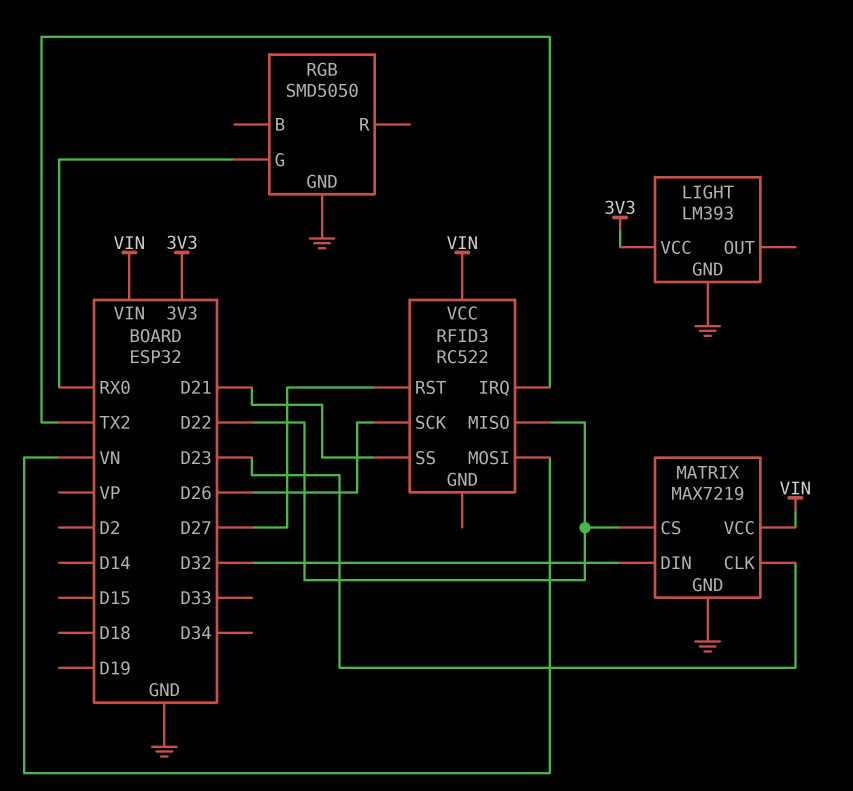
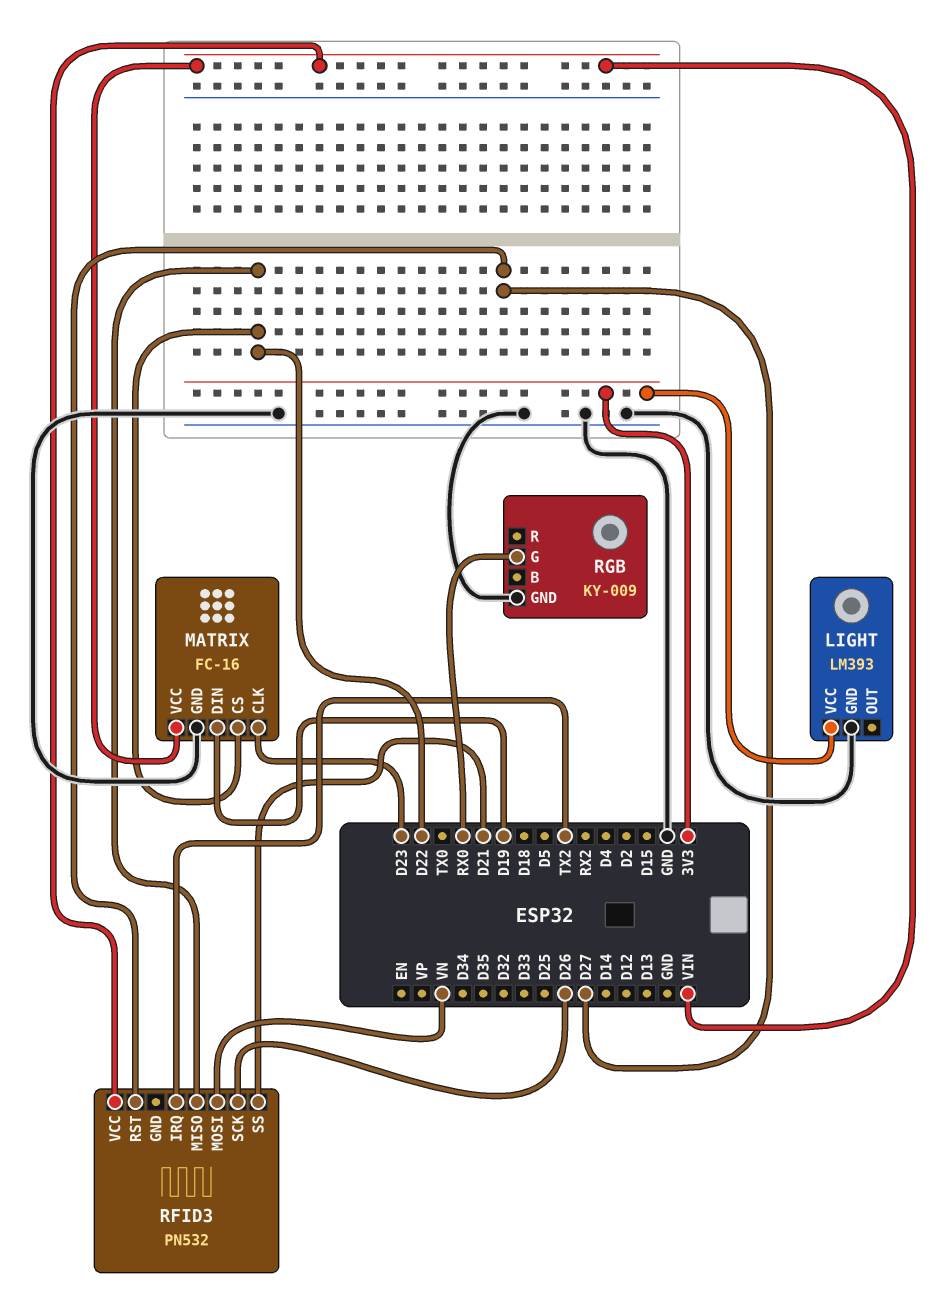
MATRIX: MAX7219 -> FC-16
MATRIX pin DIN: D32 -> D19
RFID3: RC522 -> PN532
RGB: SMD5050 -> KY-009

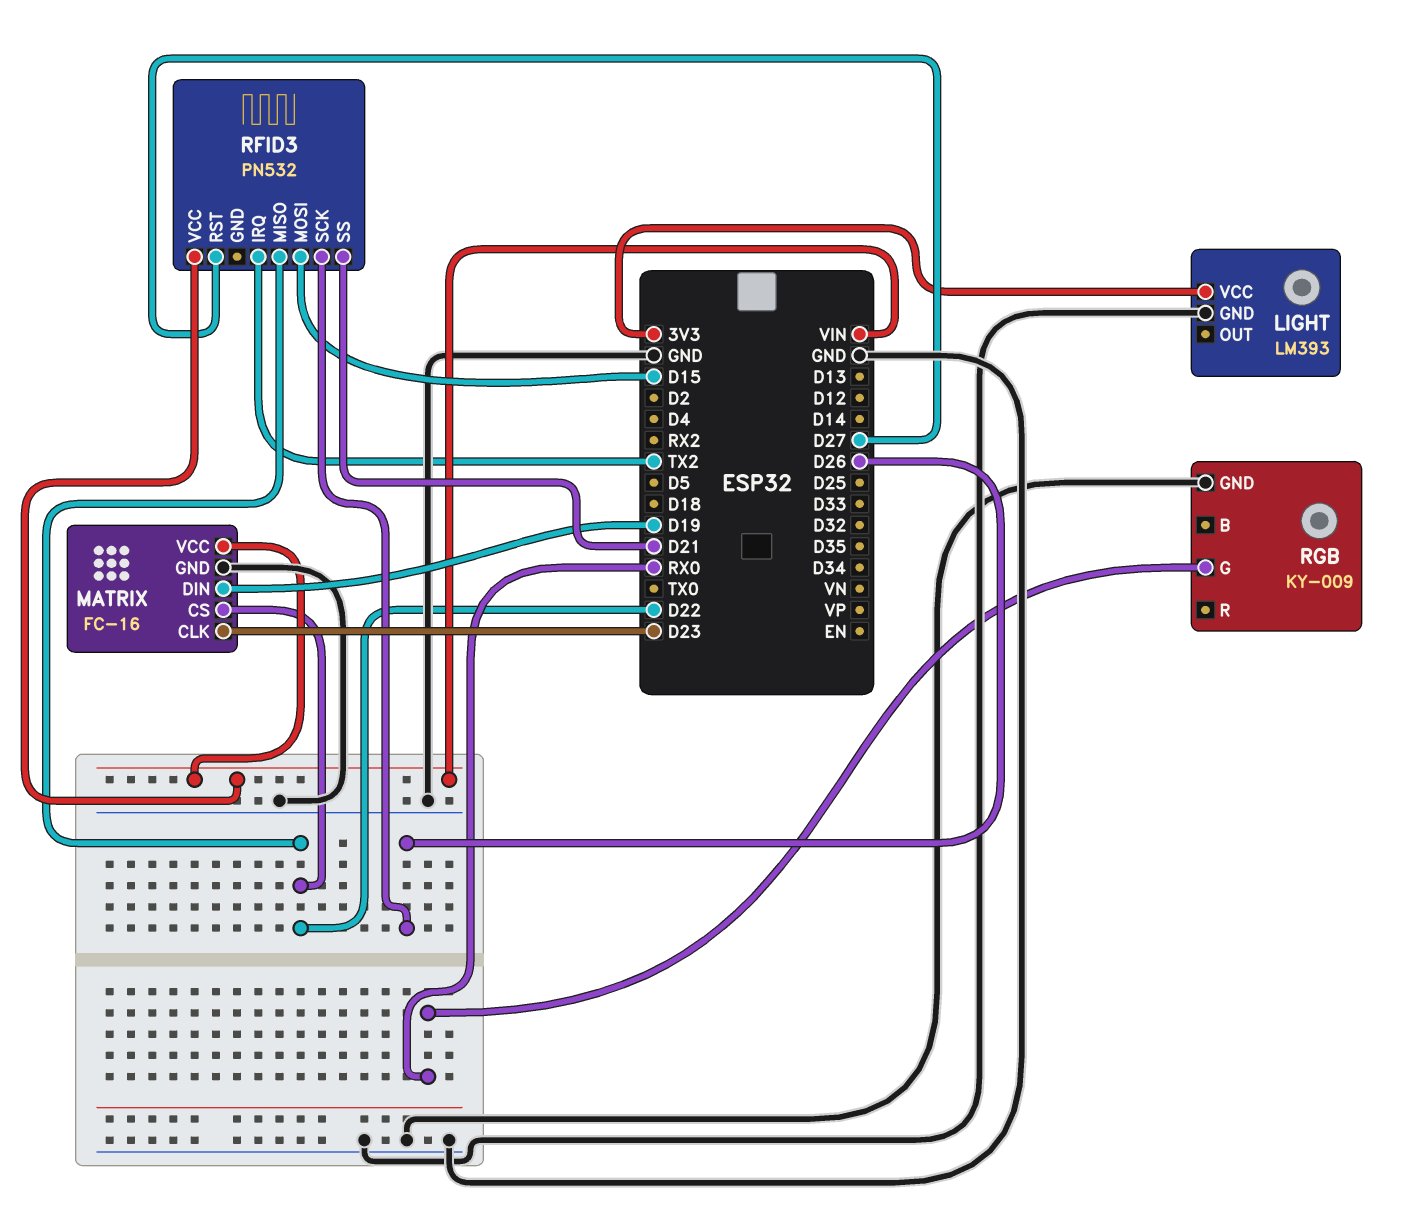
RFID3 pin MOSI: VN -> D15

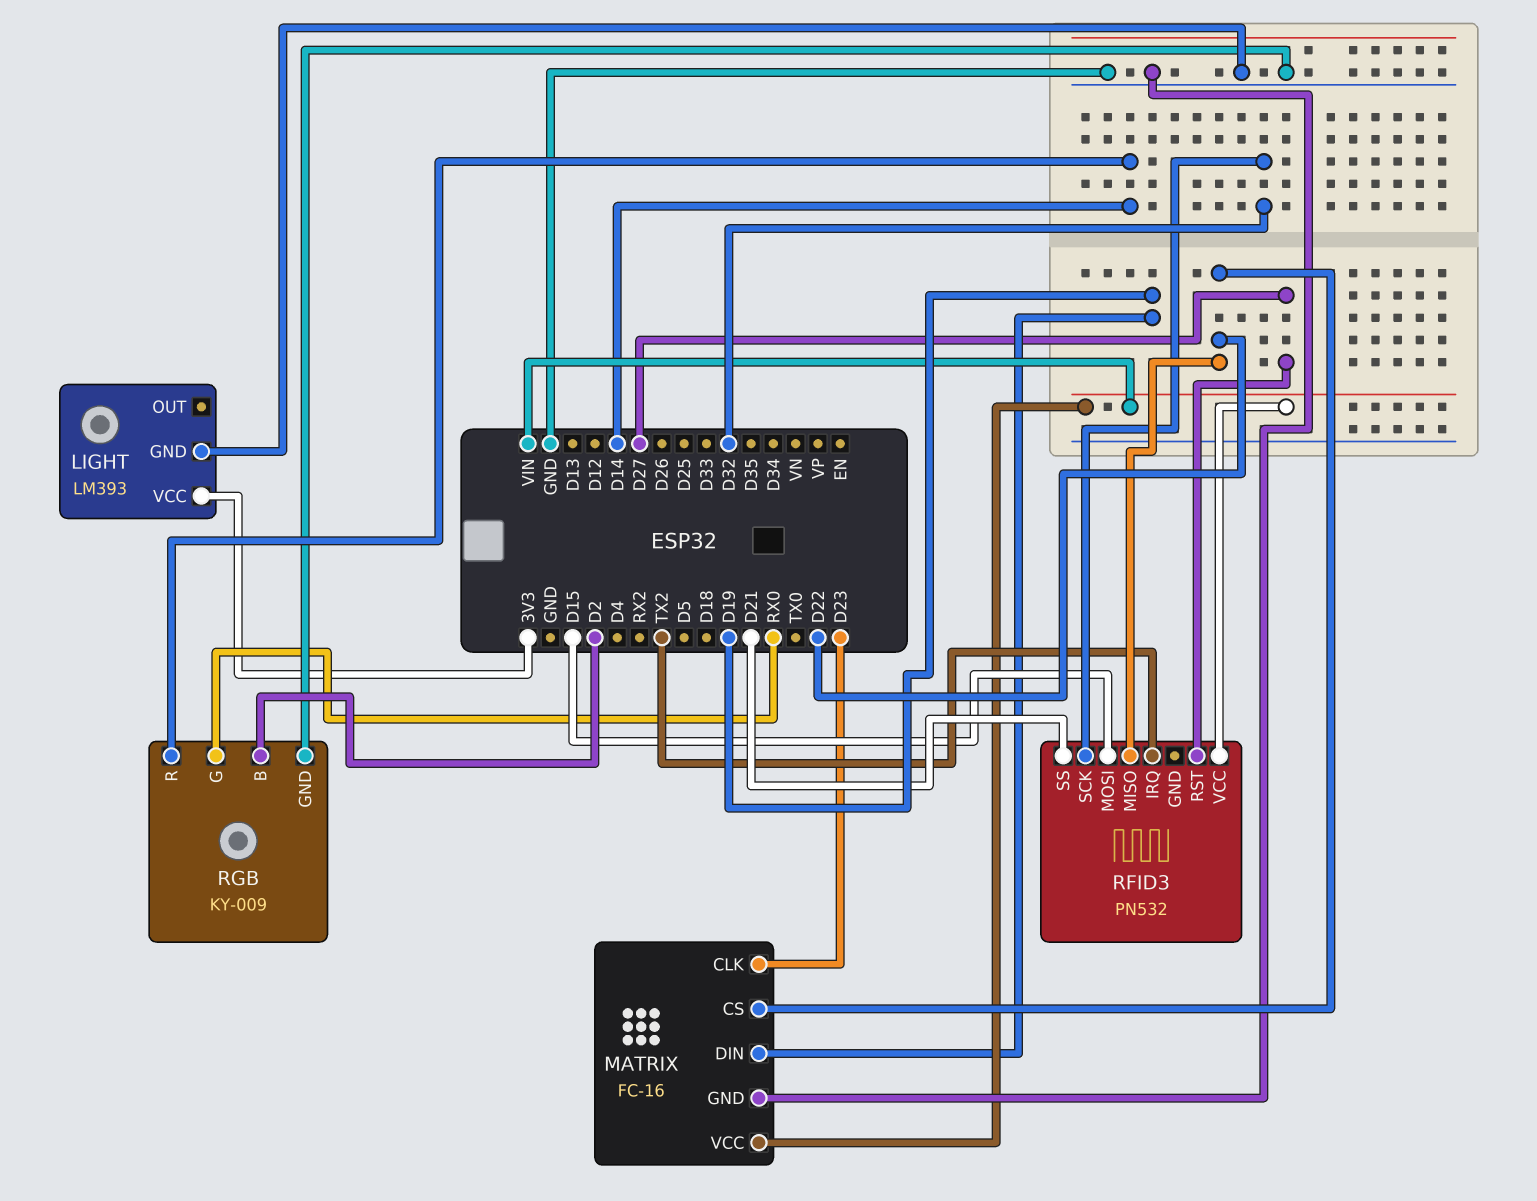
RFID3 pin SCK: D26 -> D32
RGB pin B: none -> D2
RGB pin R: none -> D14

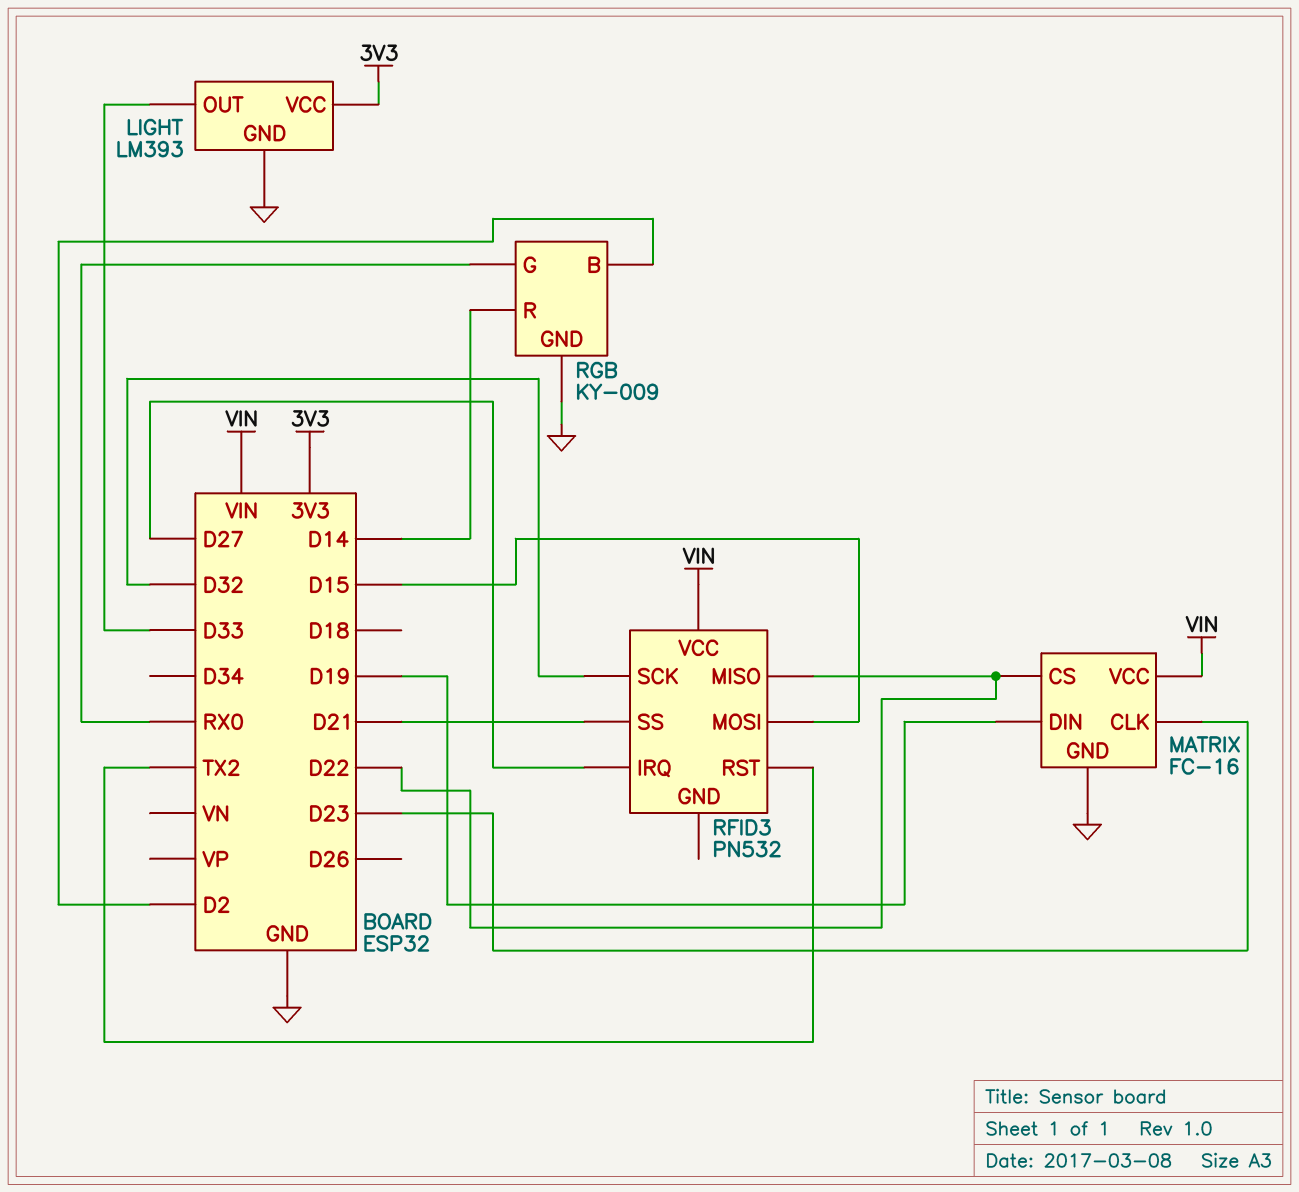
LIGHT pin OUT: none -> D33
RFID3 pin IRQ: TX2 -> D27
RFID3 pin RST: D27 -> TX2

